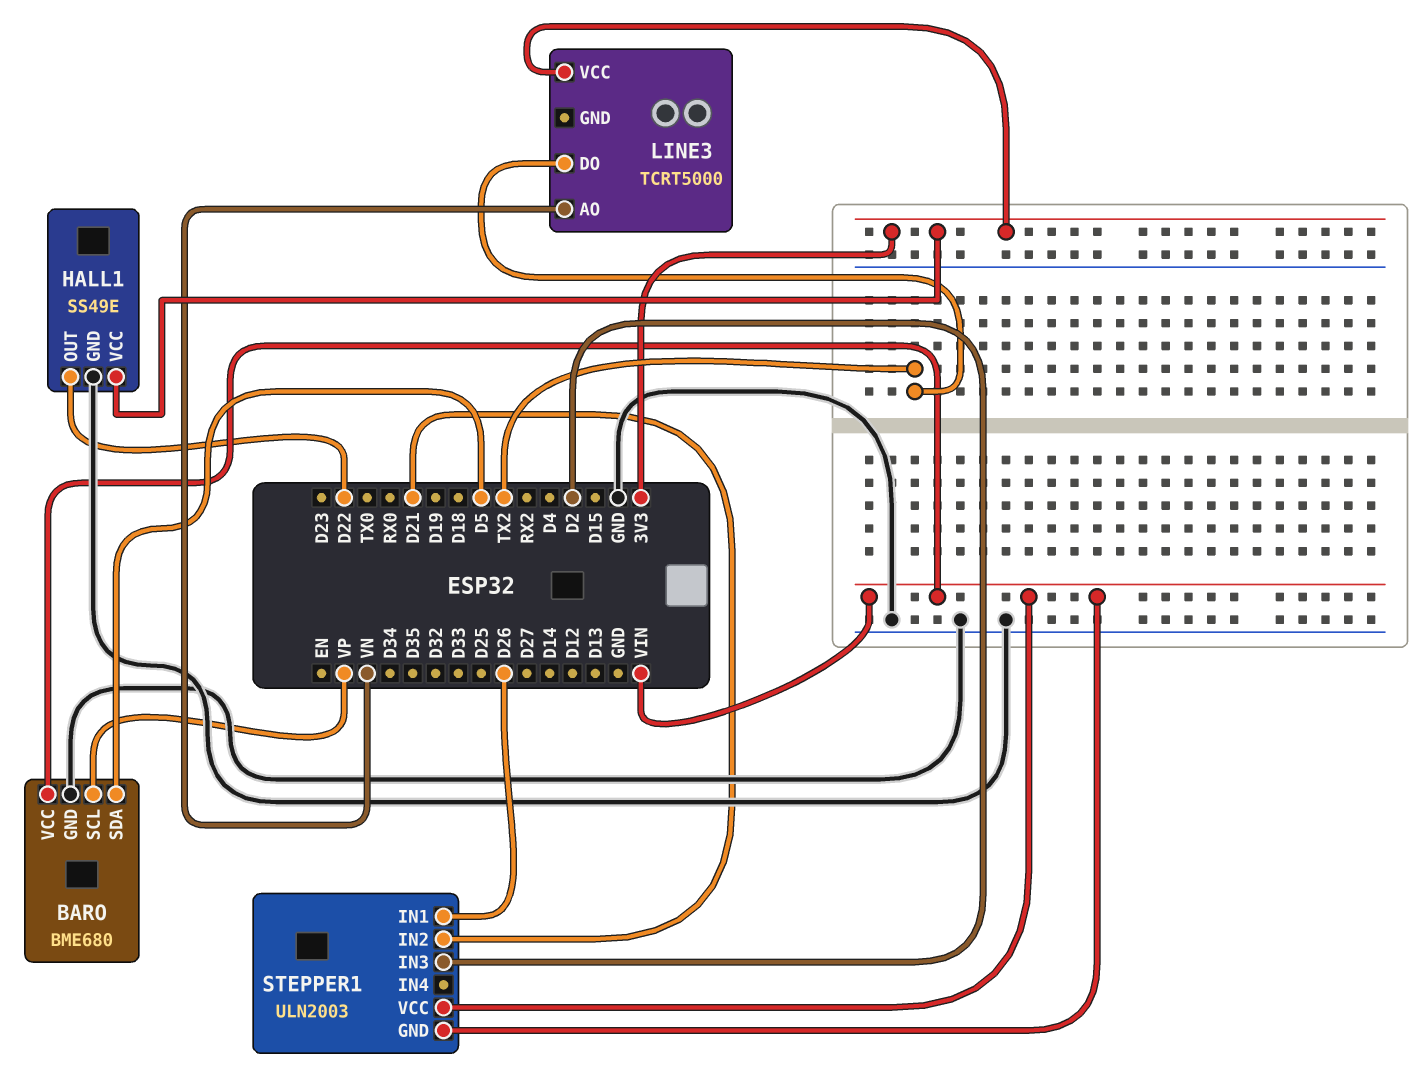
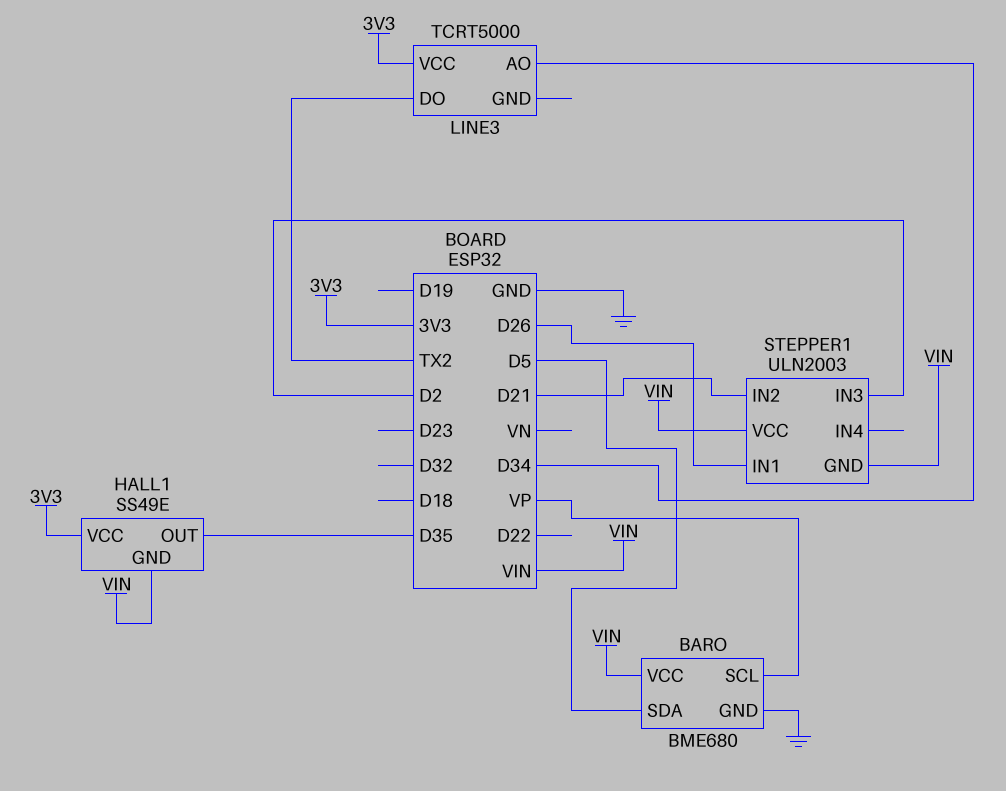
HALL1 pin GND: GND -> VIN
HALL1 pin OUT: D22 -> D35
LINE3 pin AO: VN -> D34

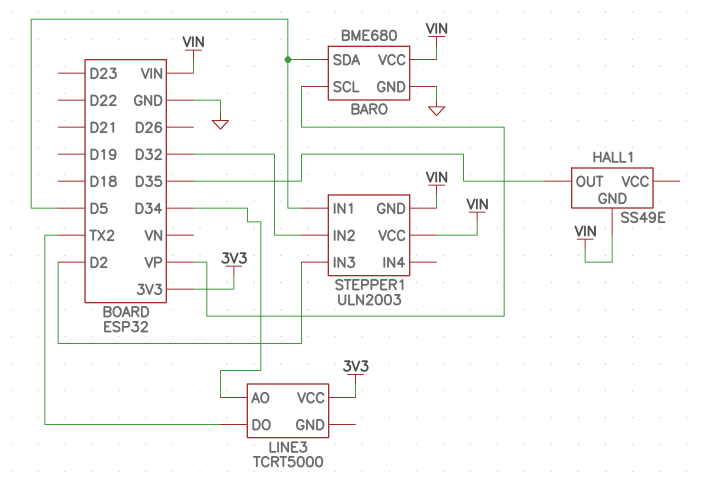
HALL1 pin VCC: 3V3 -> none
STEPPER1 pin IN1: D26 -> D5
STEPPER1 pin IN2: D21 -> D32

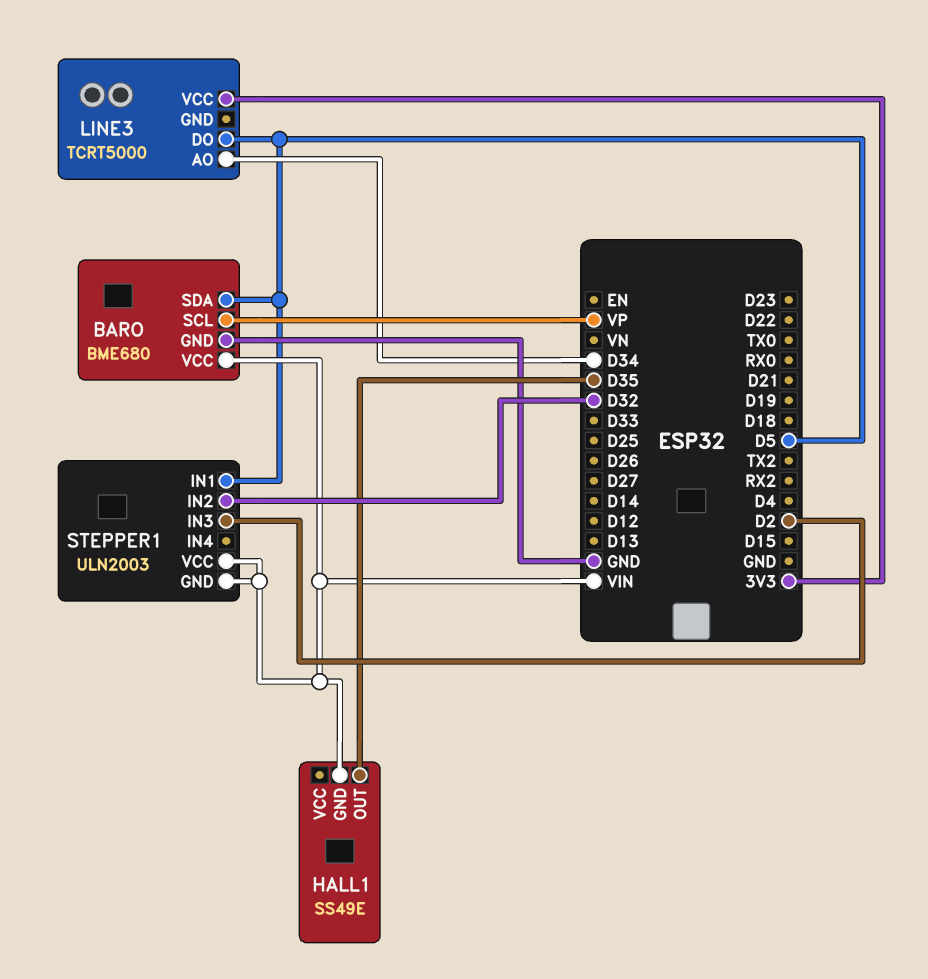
LINE3 pin DO: TX2 -> D5

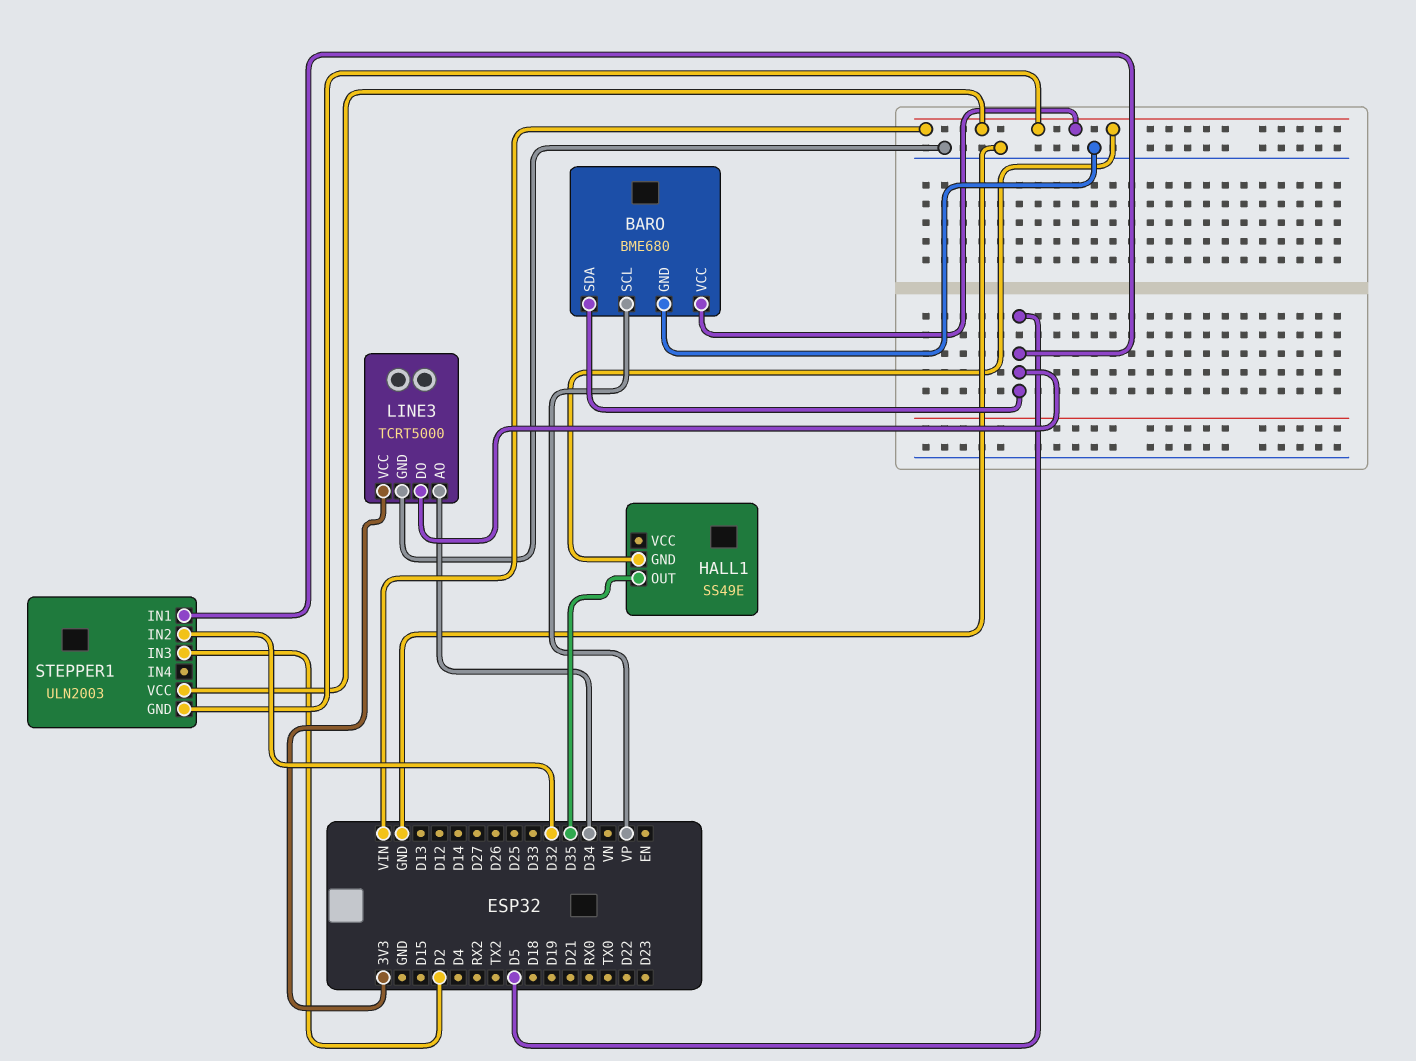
LINE3 pin GND: none -> GND

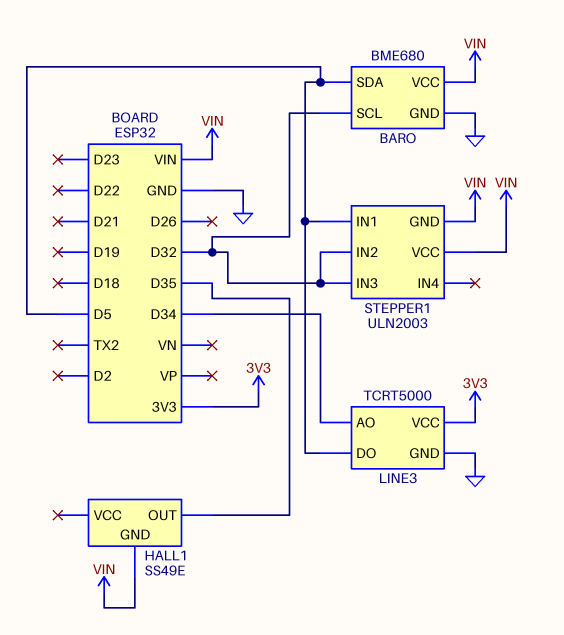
BARO pin SCL: VP -> D32
STEPPER1 pin IN3: D2 -> D32

